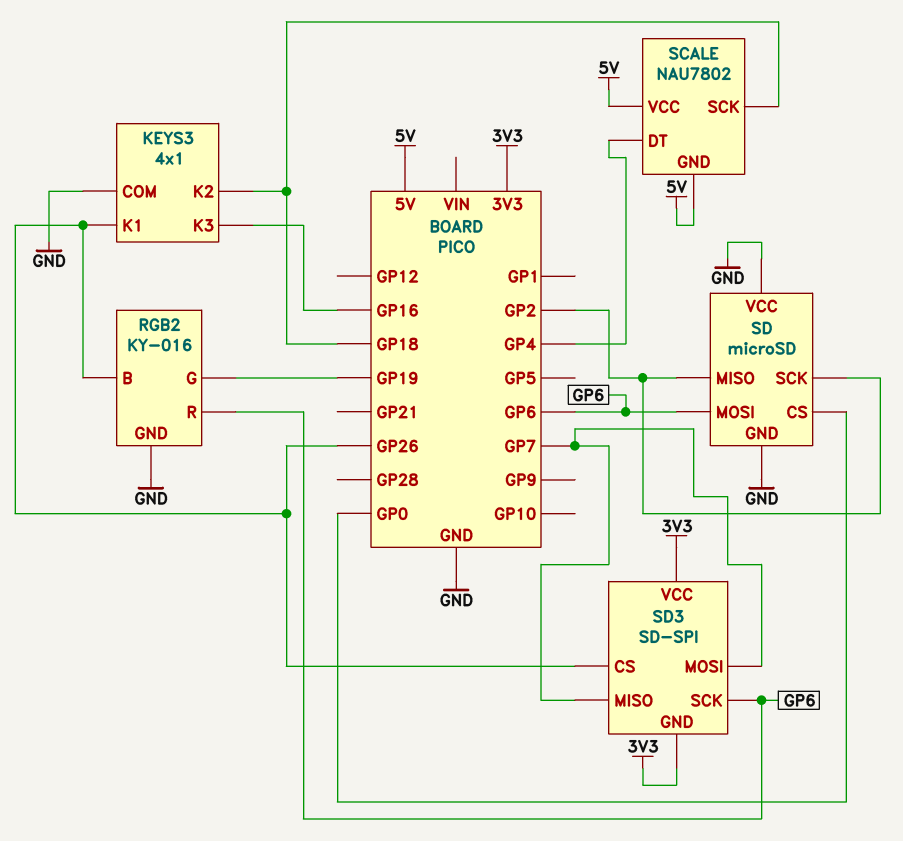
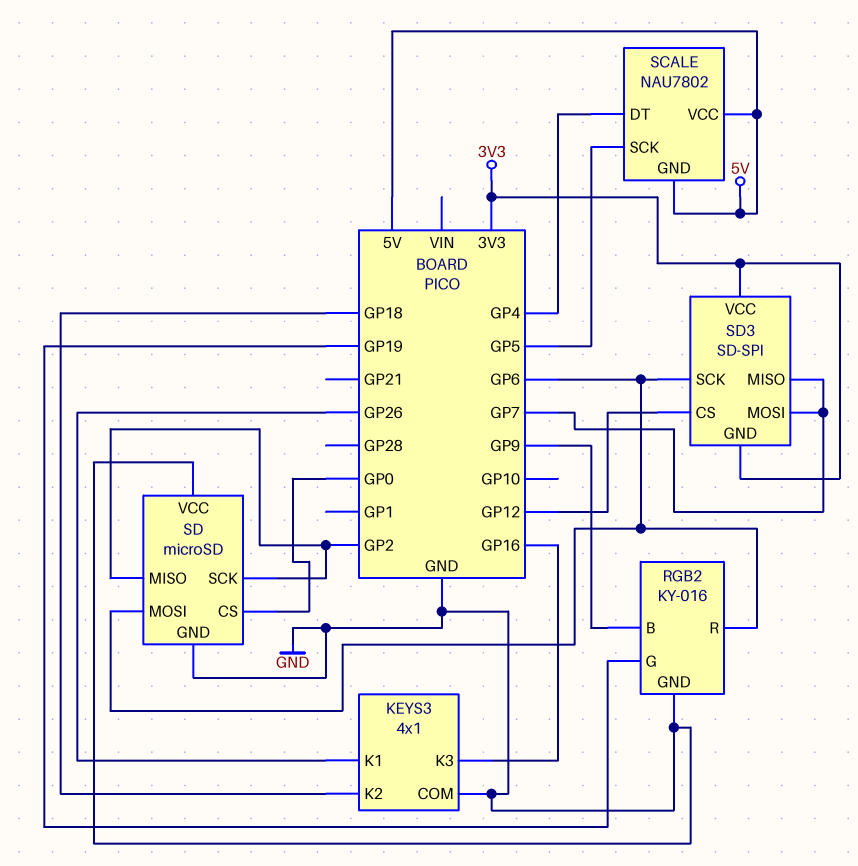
RGB2 pin B: GP26 -> GP9
SCALE pin SCK: GP18 -> GP5
SD3 pin CS: GP26 -> GP12

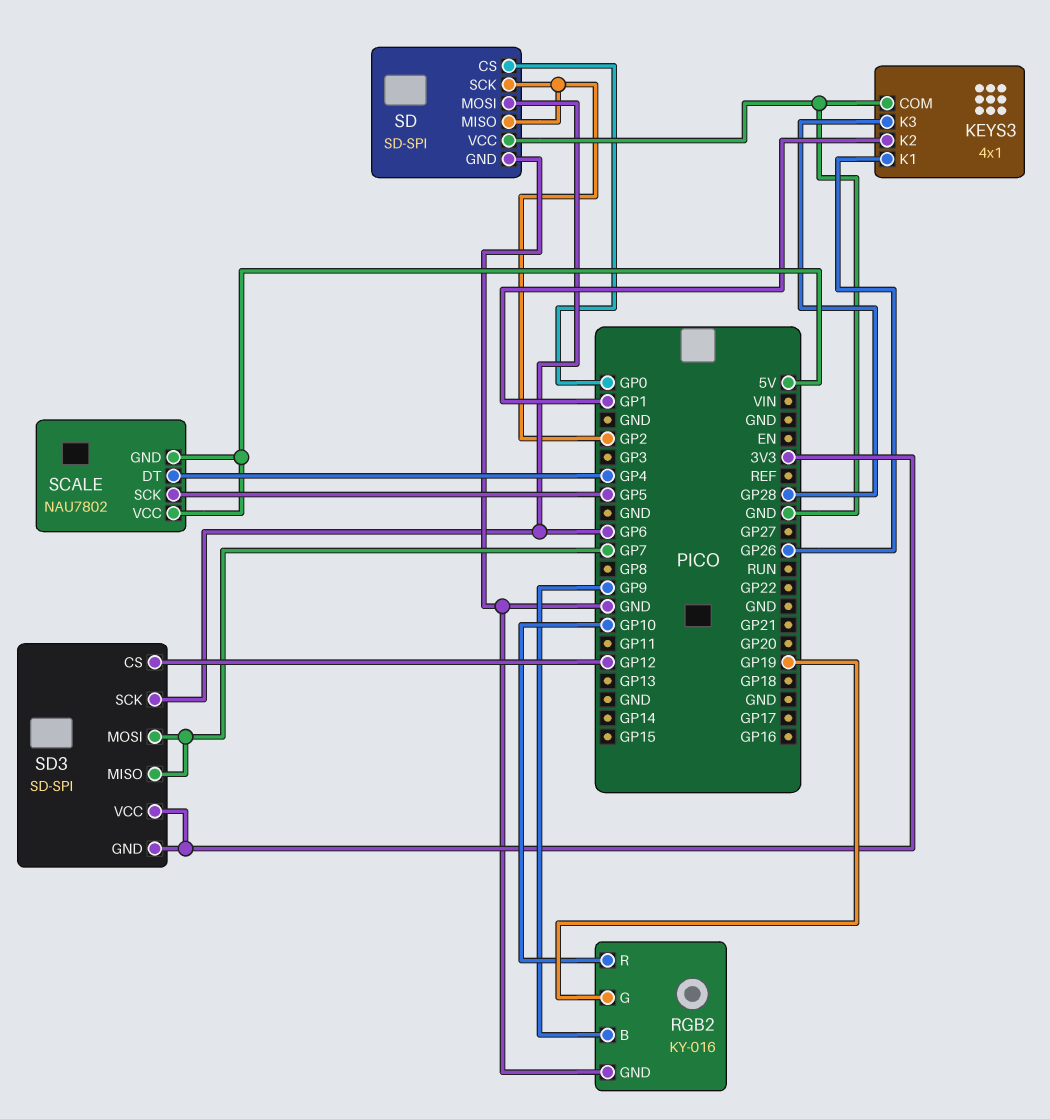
KEYS3 pin K2: GP18 -> GP1
KEYS3 pin K3: GP16 -> GP28
RGB2 pin R: GP6 -> GP10
SD: microSD -> SD-SPI

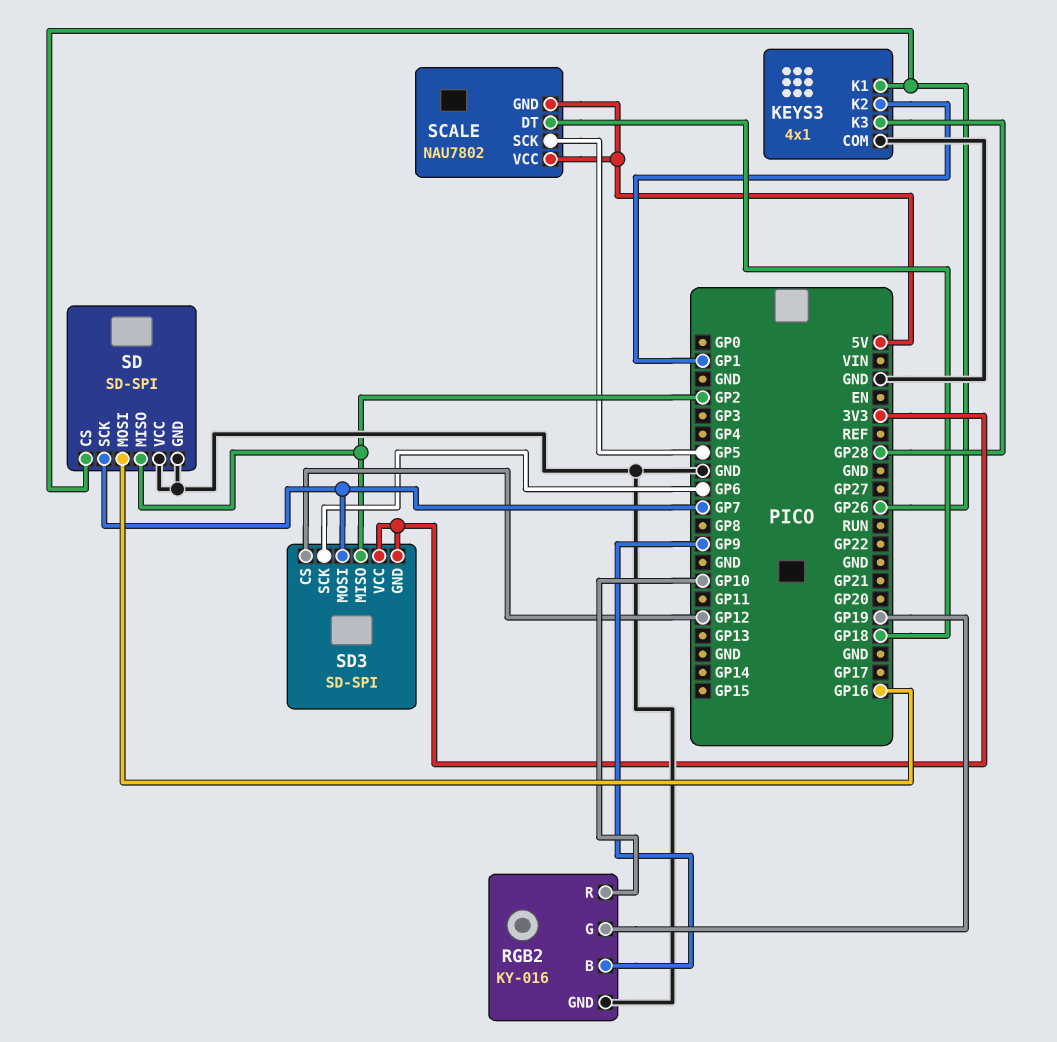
SCALE pin DT: GP4 -> GP18
SD pin CS: GP0 -> GP26
SD pin MOSI: GP6 -> GP16
SD pin SCK: GP2 -> GP7
SD3 pin MISO: GP7 -> GP2

